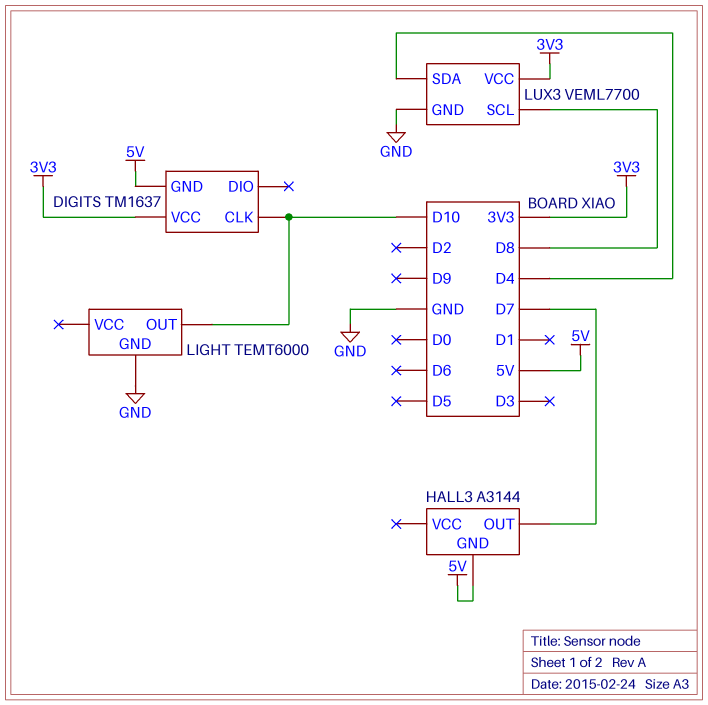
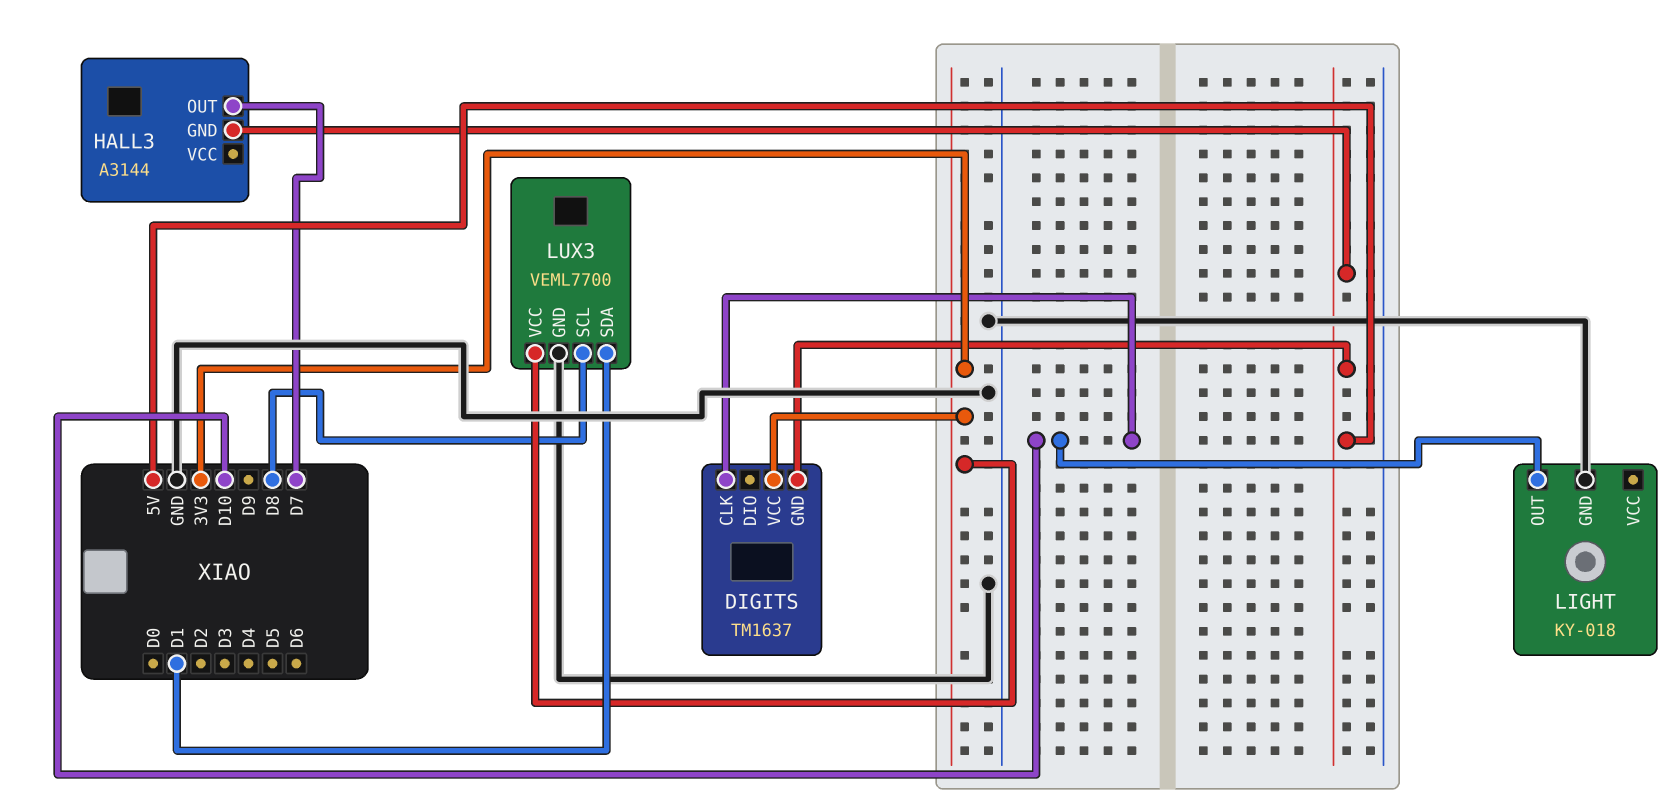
LIGHT: TEMT6000 -> KY-018
LUX3 pin SDA: D4 -> D1

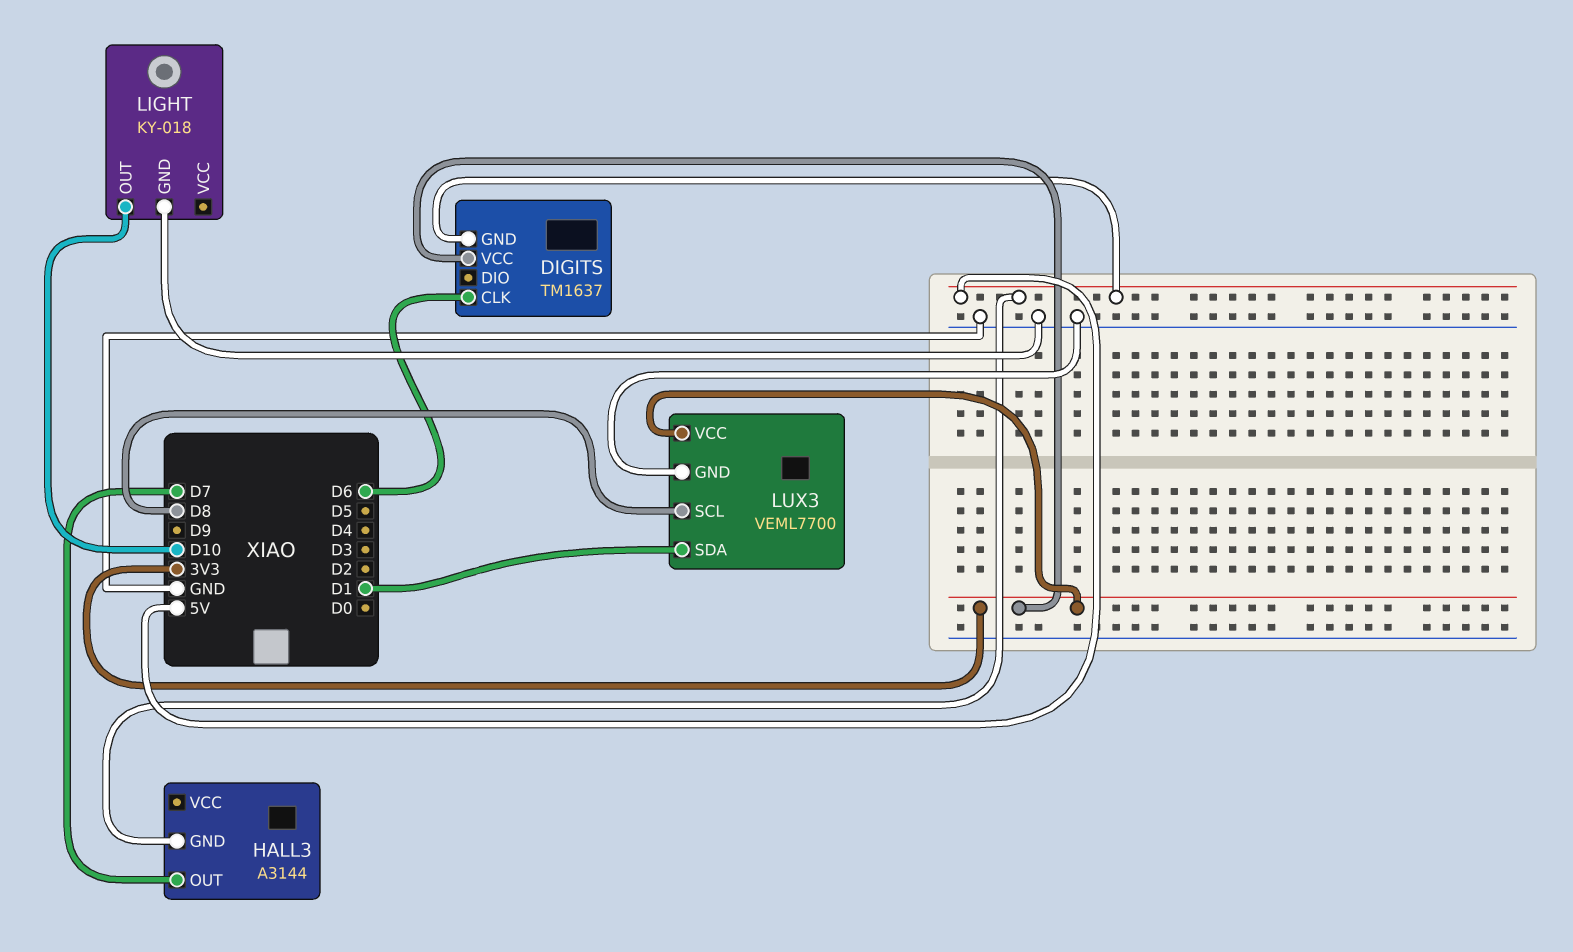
DIGITS pin CLK: D10 -> D6

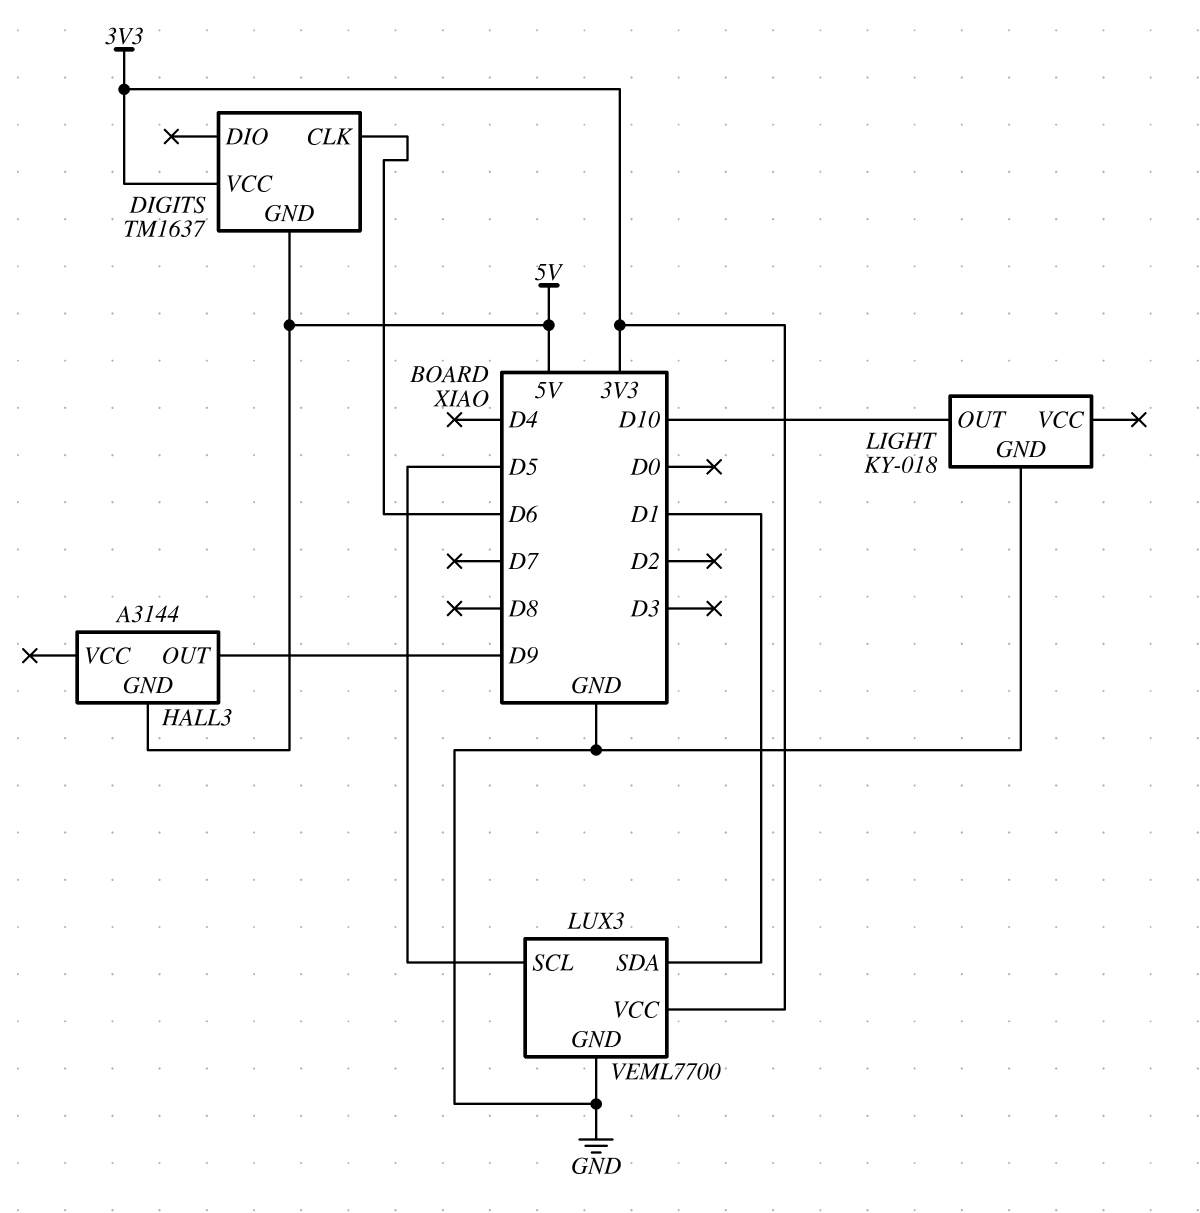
HALL3 pin OUT: D7 -> D9
LUX3 pin SCL: D8 -> D5

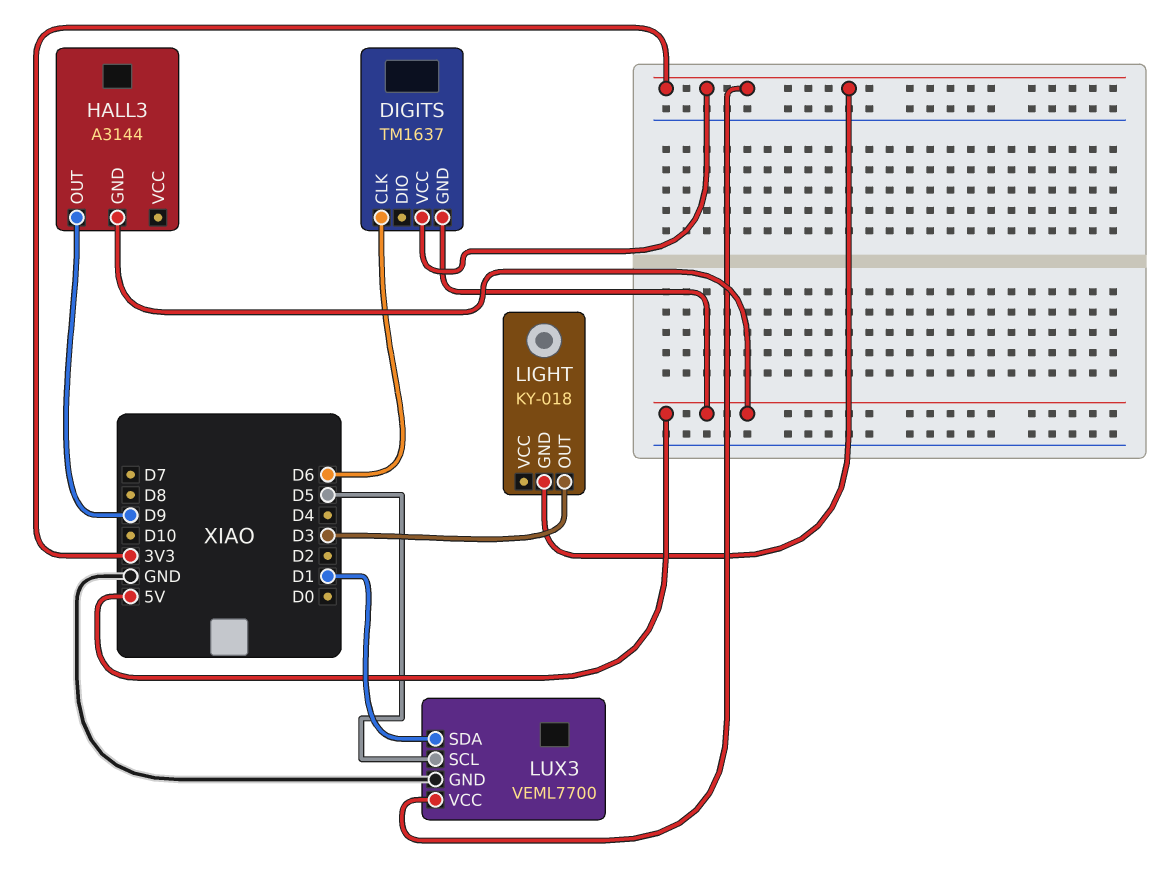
LIGHT pin GND: GND -> 3V3
LIGHT pin OUT: D10 -> D3

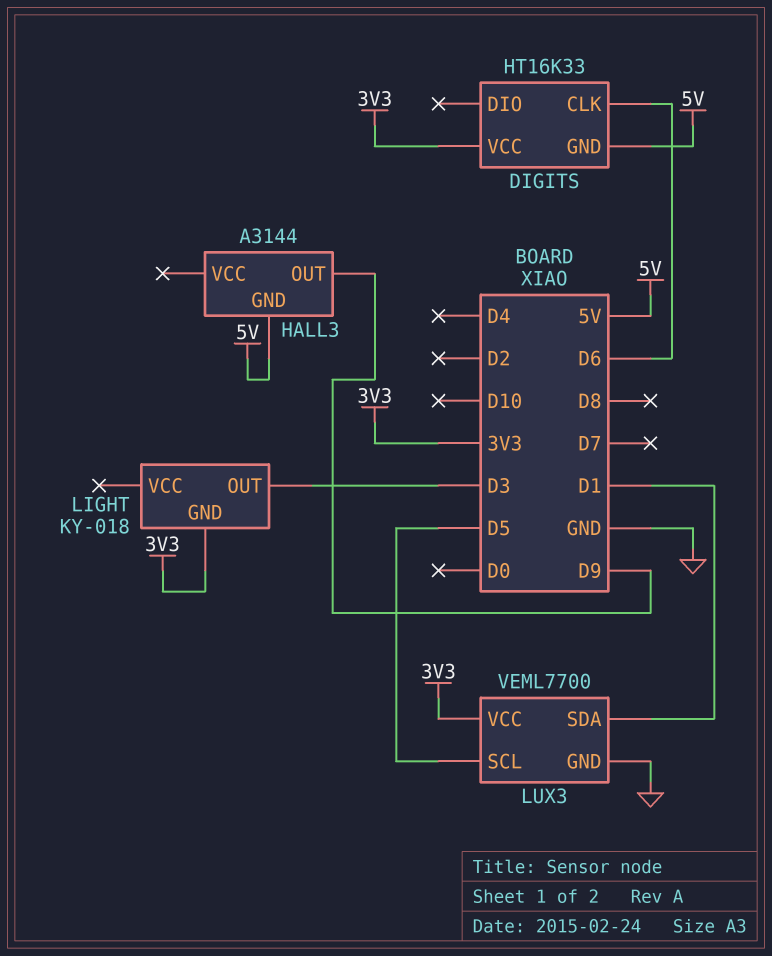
DIGITS: TM1637 -> HT16K33

